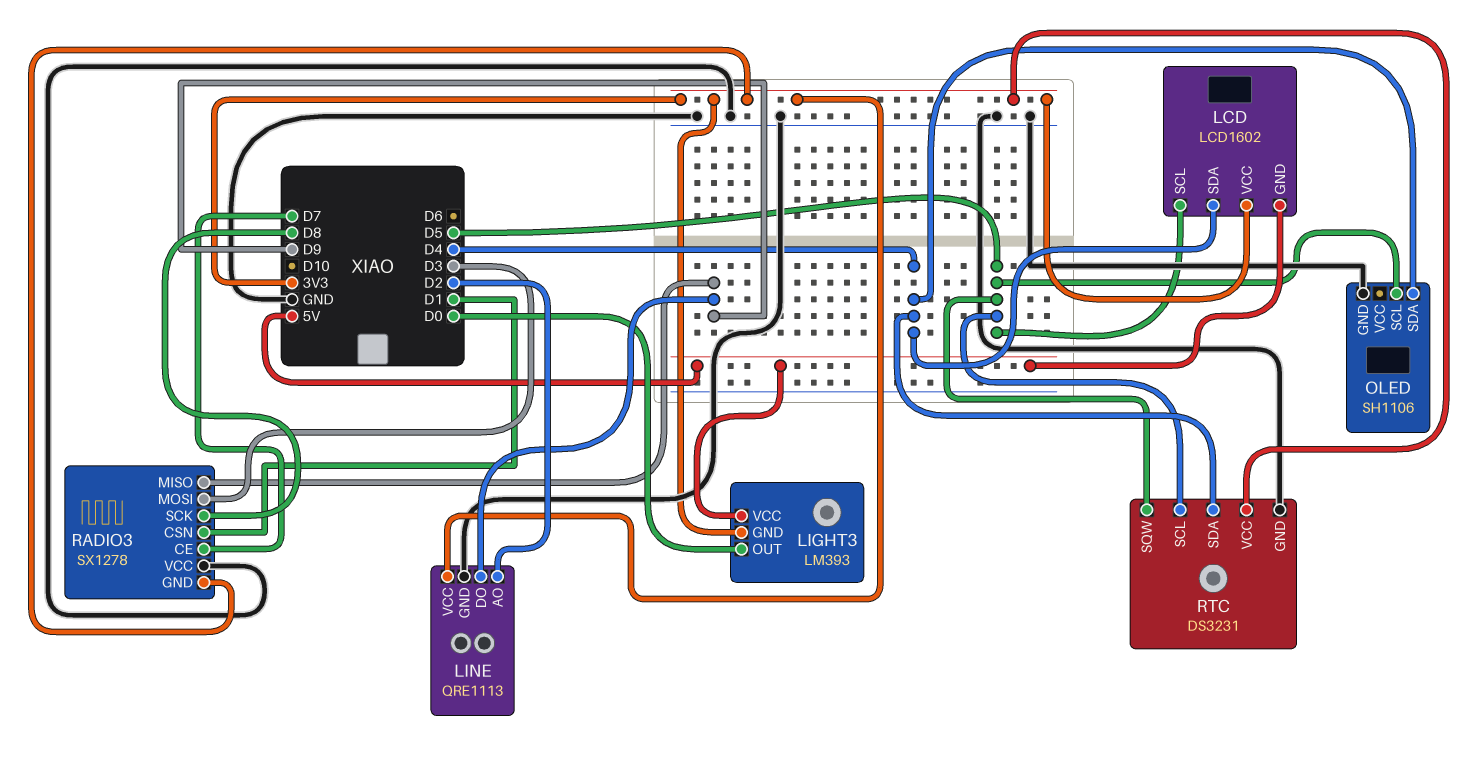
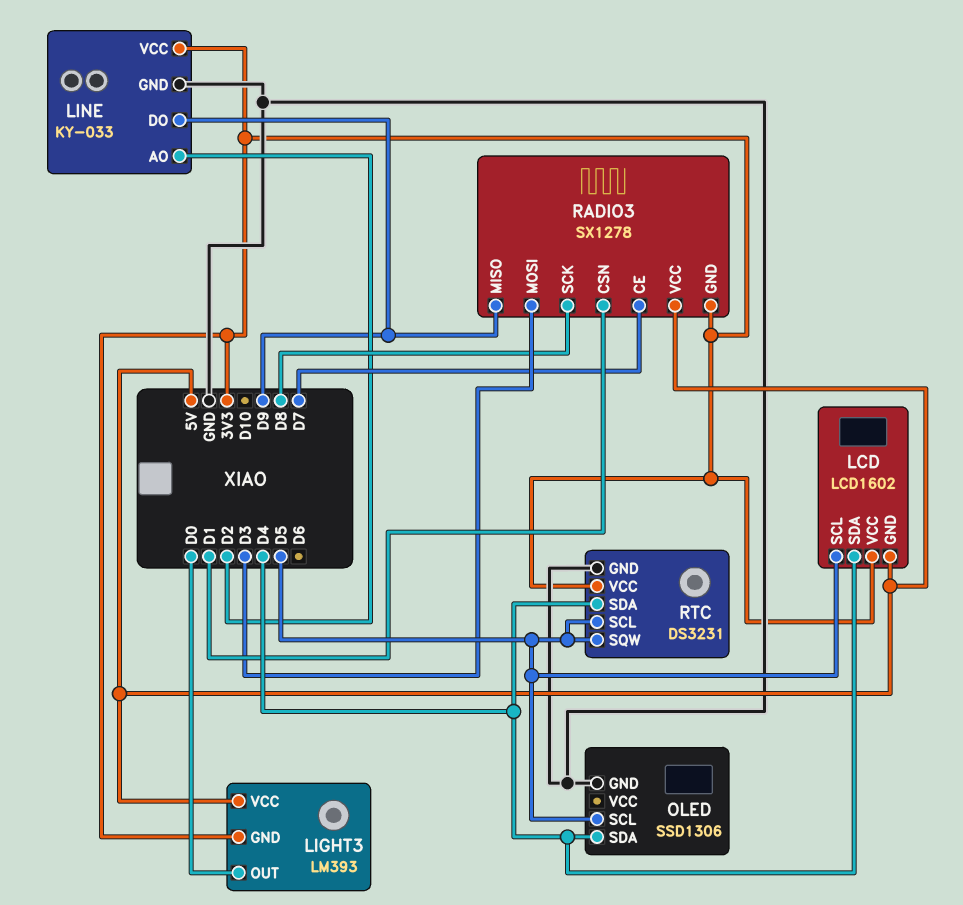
LINE: QRE1113 -> KY-033
OLED: SH1106 -> SSD1306
RADIO3 pin VCC: GND -> 5V

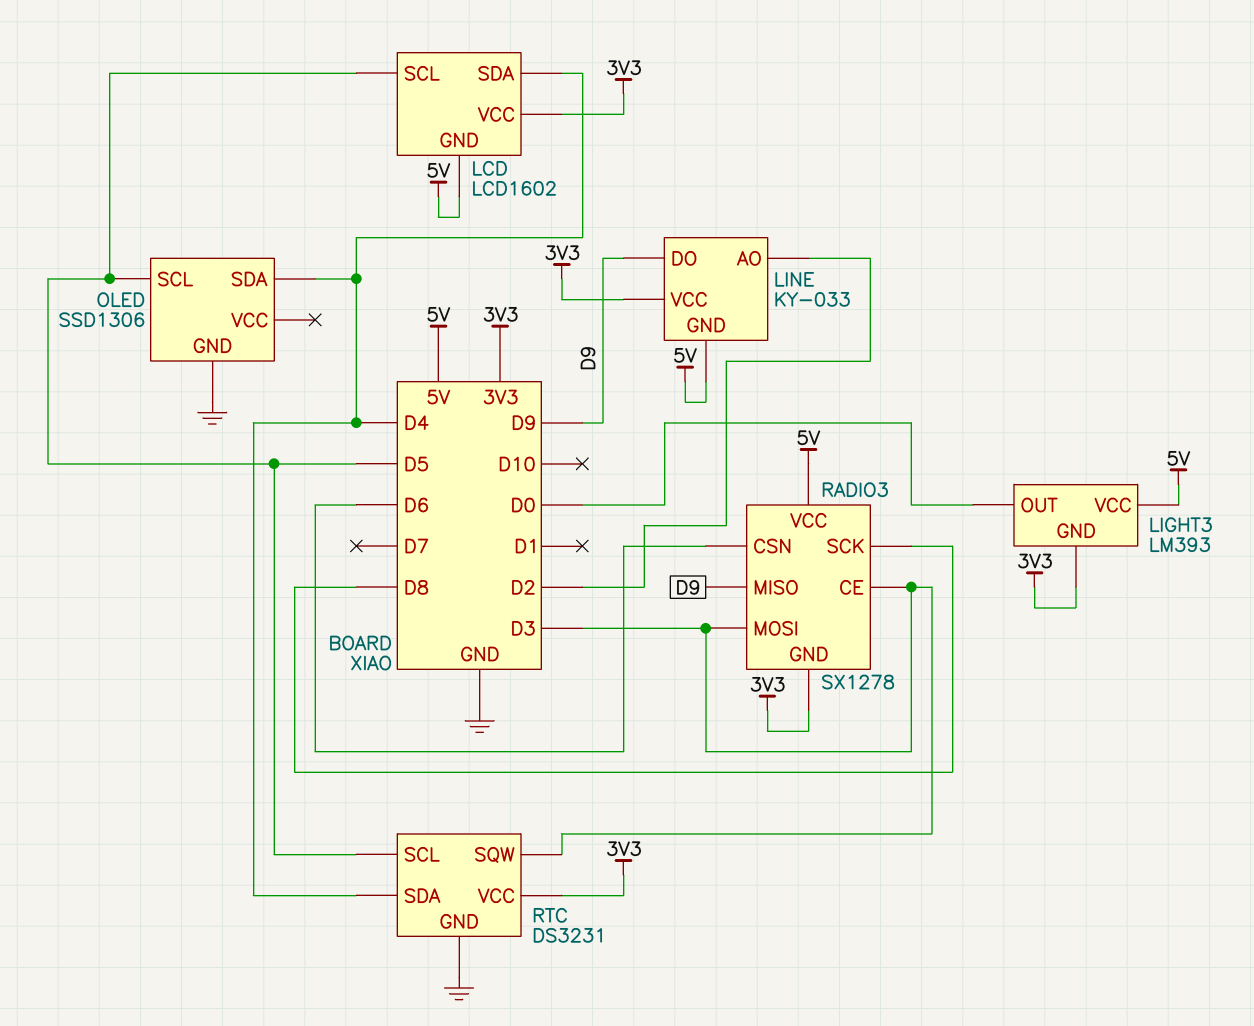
LINE pin GND: GND -> 5V
RADIO3 pin CE: D7 -> D3
RADIO3 pin CSN: D1 -> D6
RTC pin SQW: D5 -> D3

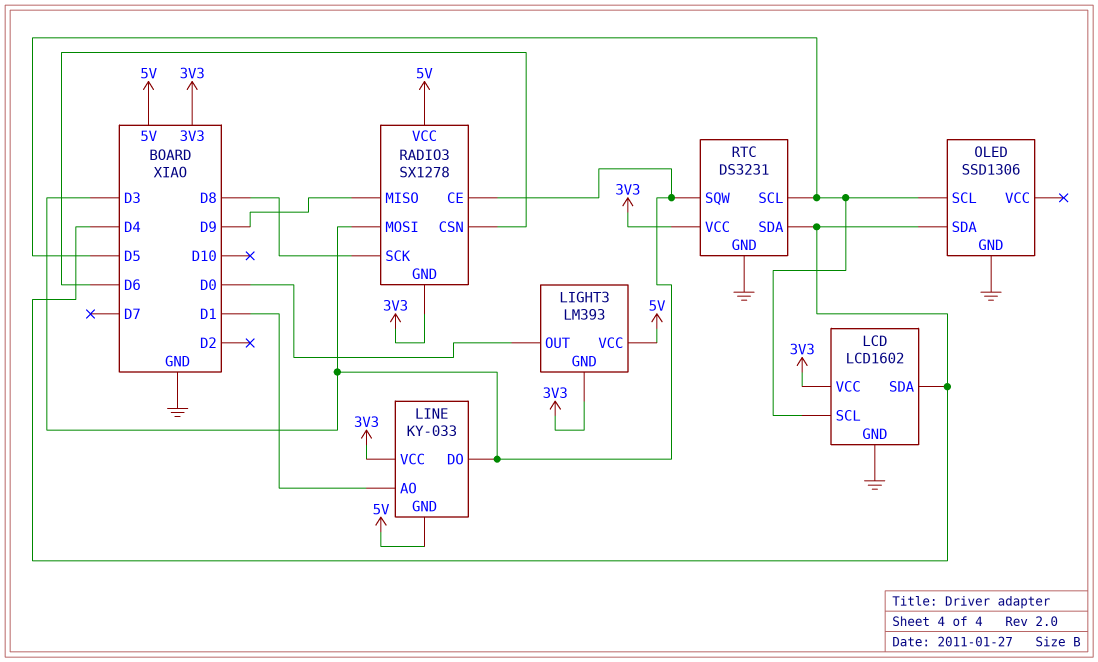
LCD pin GND: 5V -> GND
LINE pin AO: D2 -> D1
LINE pin DO: D9 -> D3

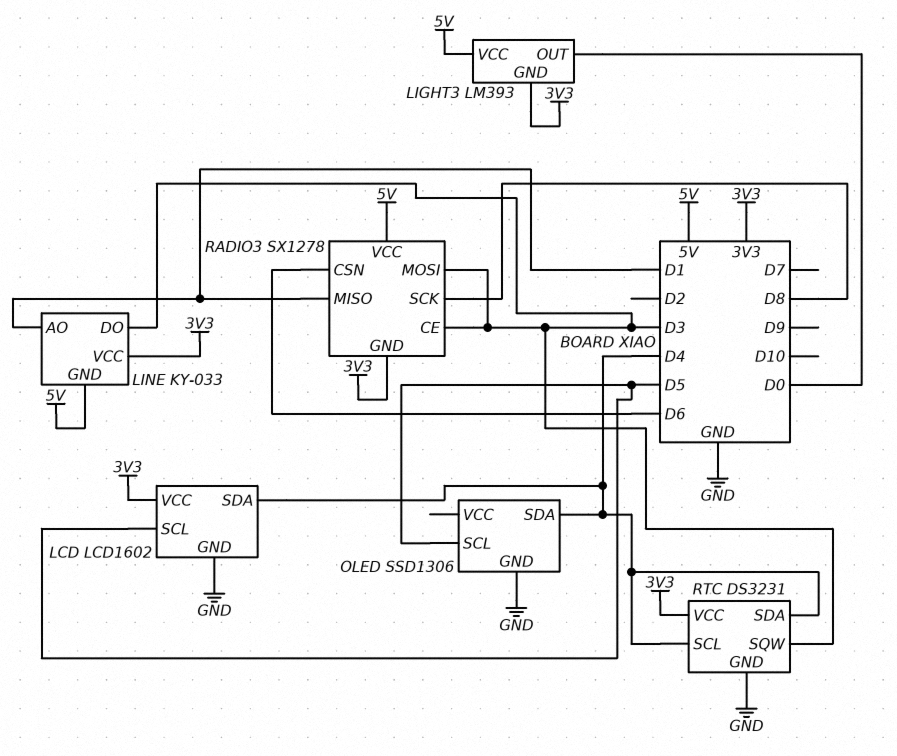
RADIO3 pin MISO: D9 -> D1
RTC pin SCL: D5 -> D4

